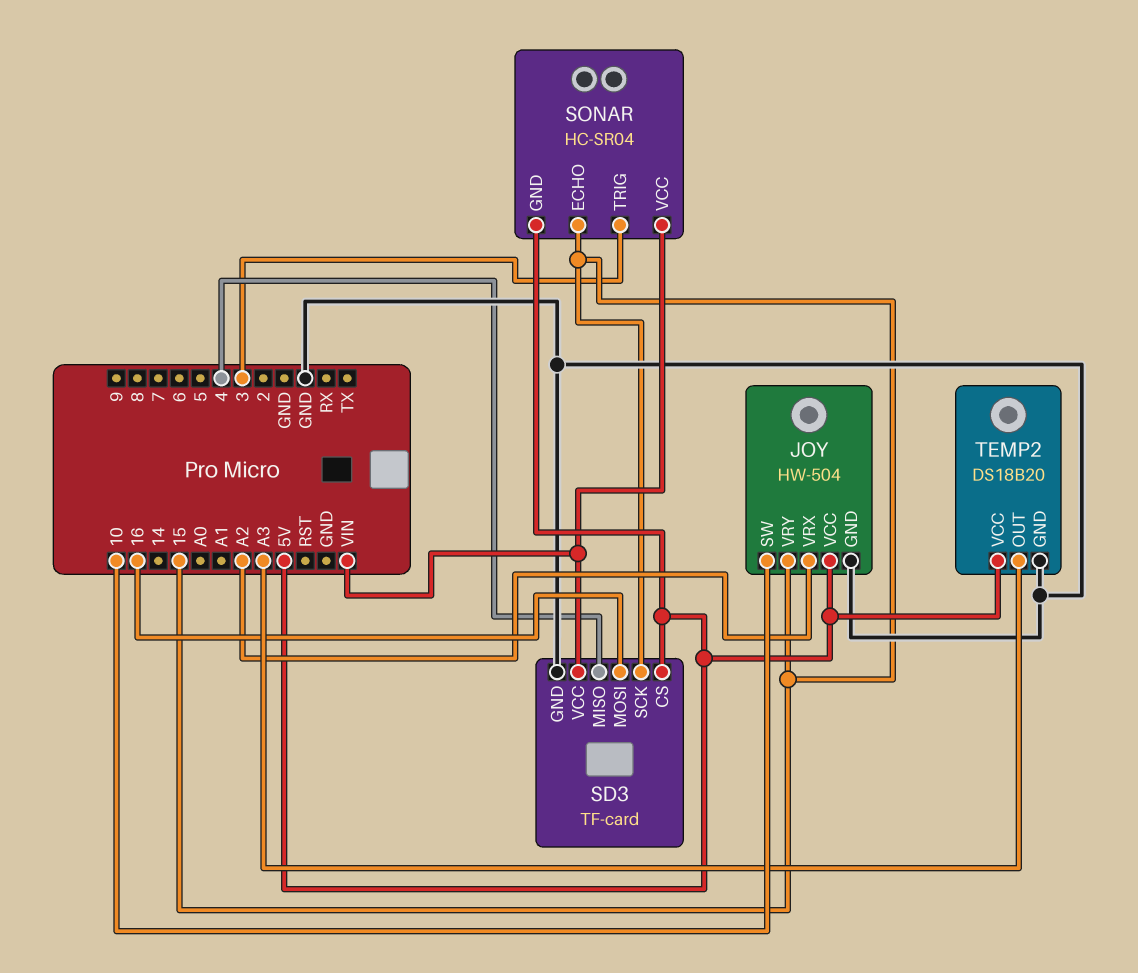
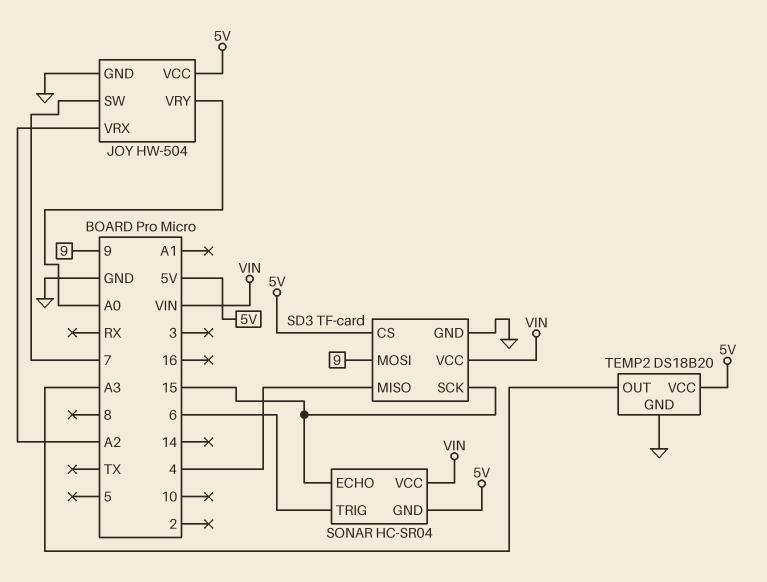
JOY pin SW: 10 -> 7
JOY pin VRY: 15 -> A0
SD3 pin MOSI: 16 -> 9
SONAR pin TRIG: 3 -> 6

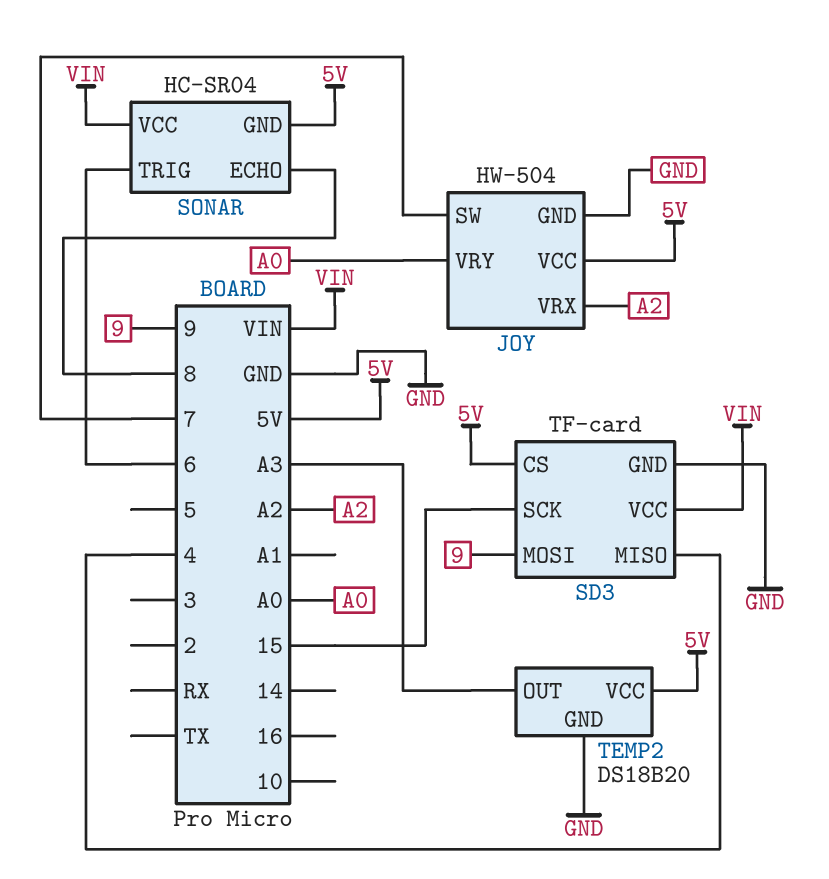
SONAR pin ECHO: 15 -> 8

